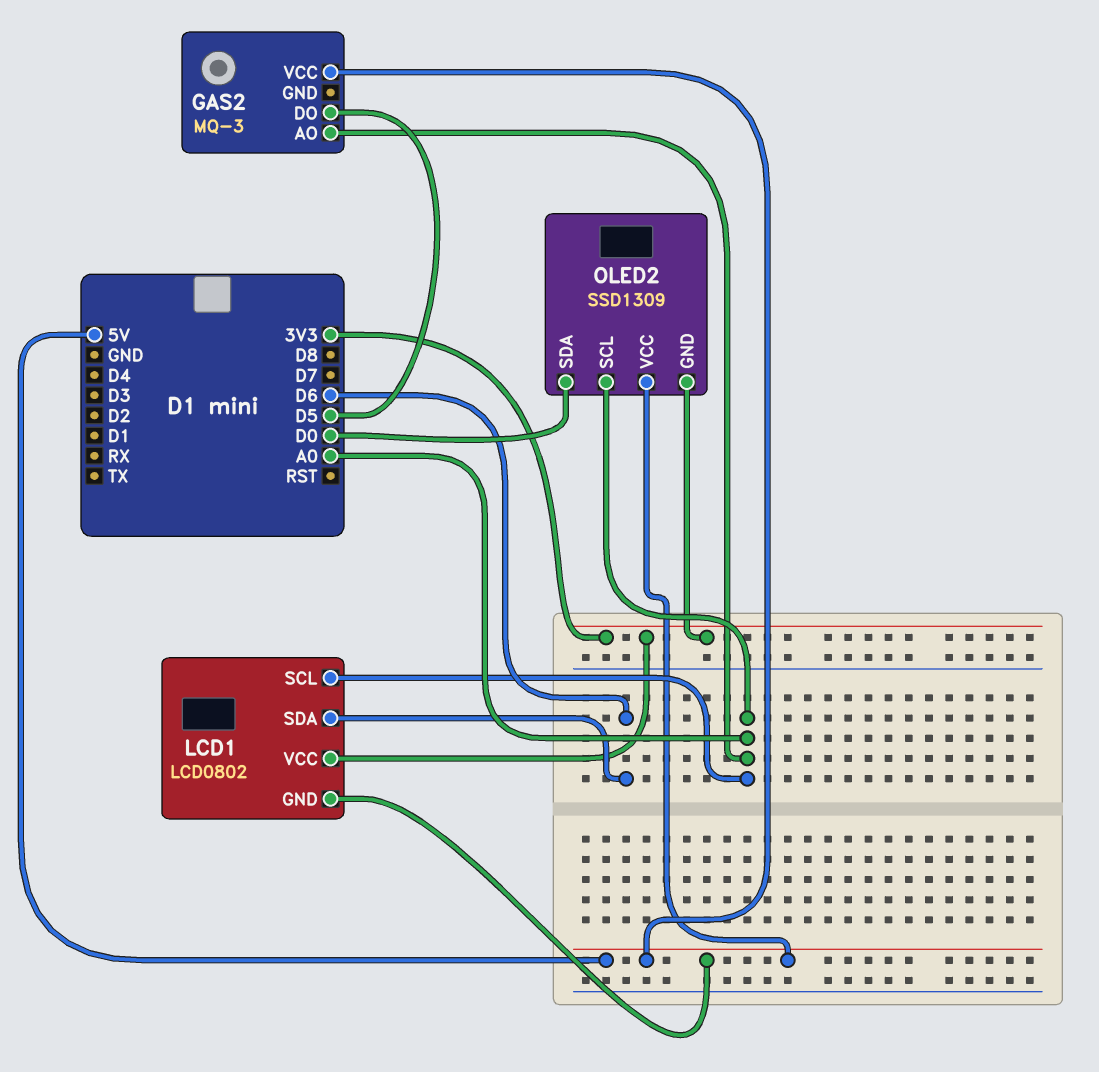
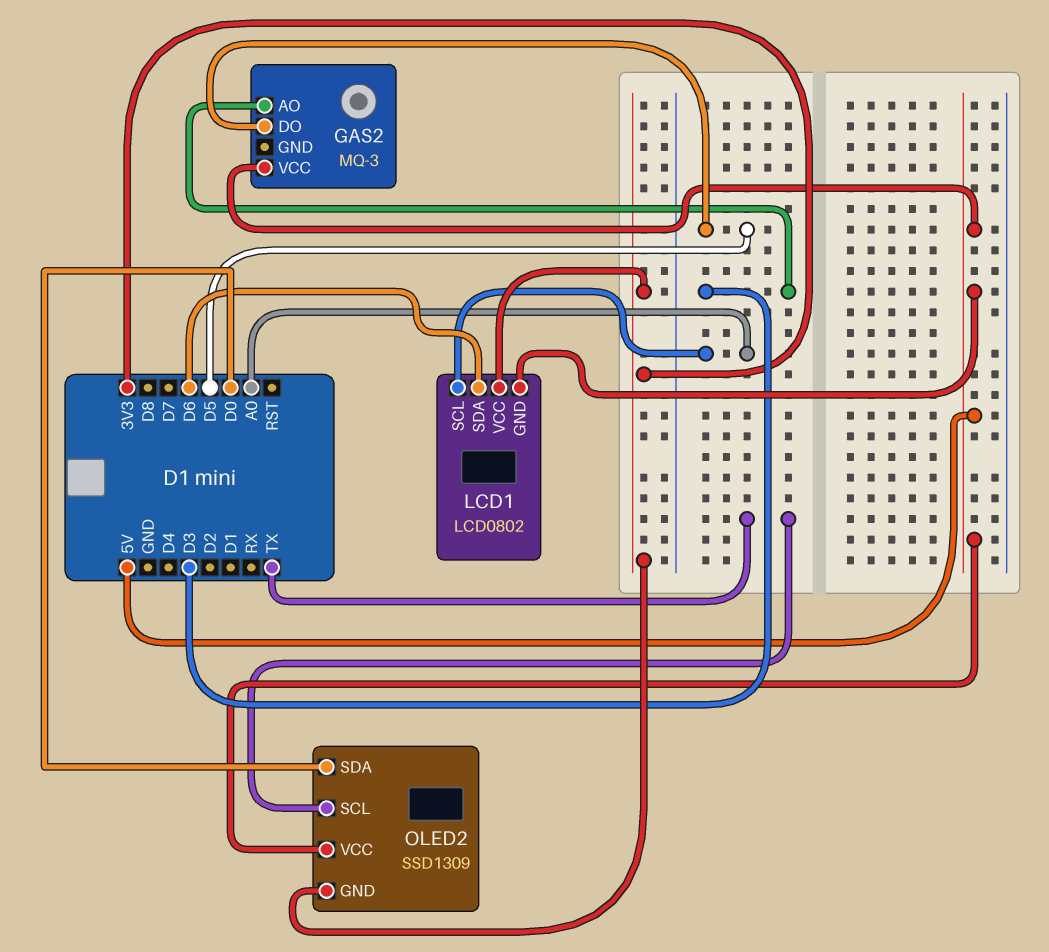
GAS2 pin AO: A0 -> D3
OLED2 pin SCL: A0 -> TX

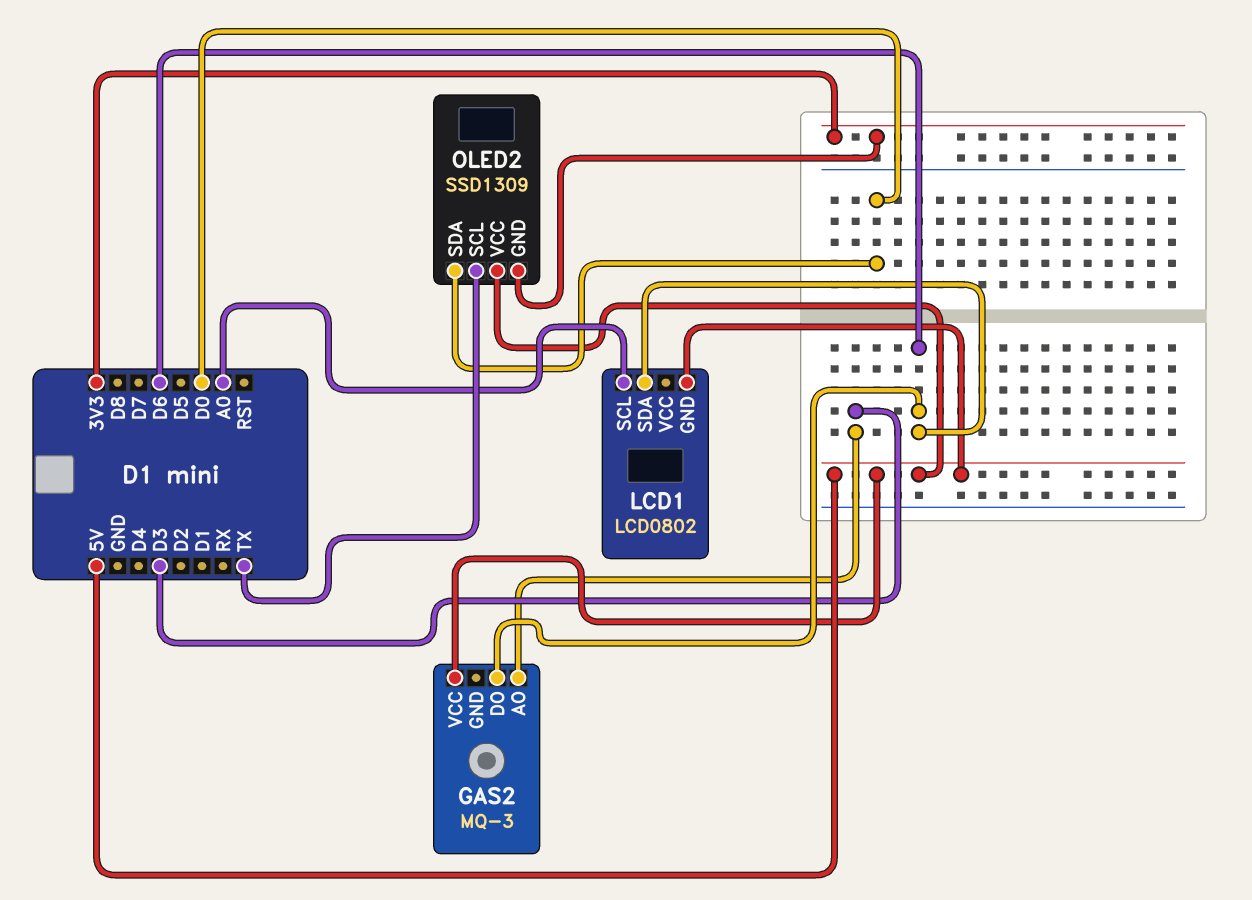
GAS2 pin DO: D5 -> D6
LCD1 pin VCC: 3V3 -> none

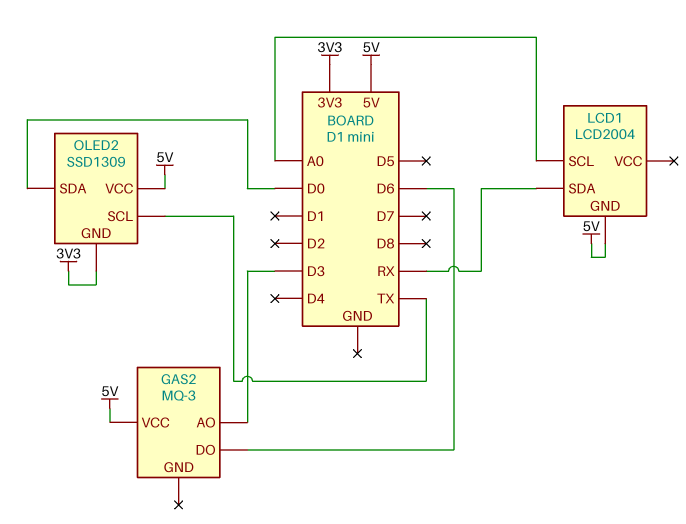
LCD1: LCD0802 -> LCD2004
LCD1 pin SDA: D6 -> RX

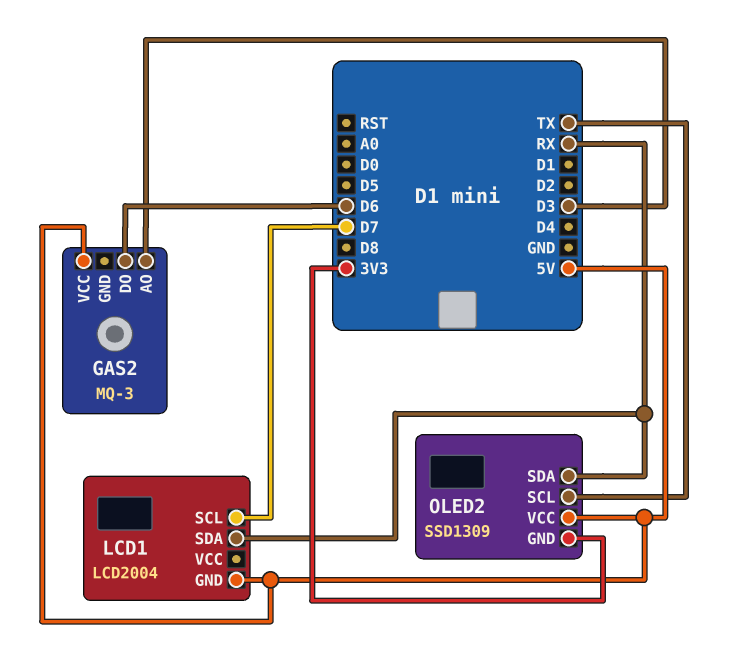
LCD1 pin SCL: A0 -> D7
OLED2 pin SDA: D0 -> RX

